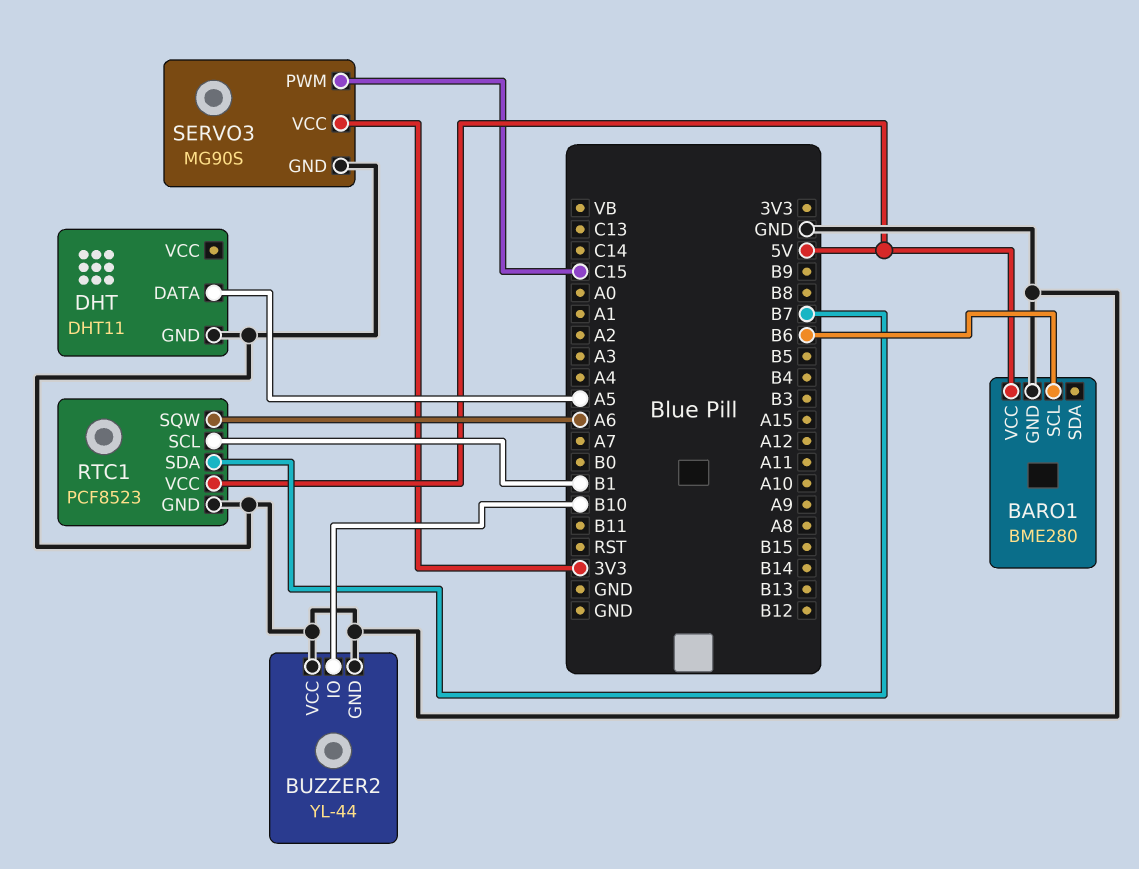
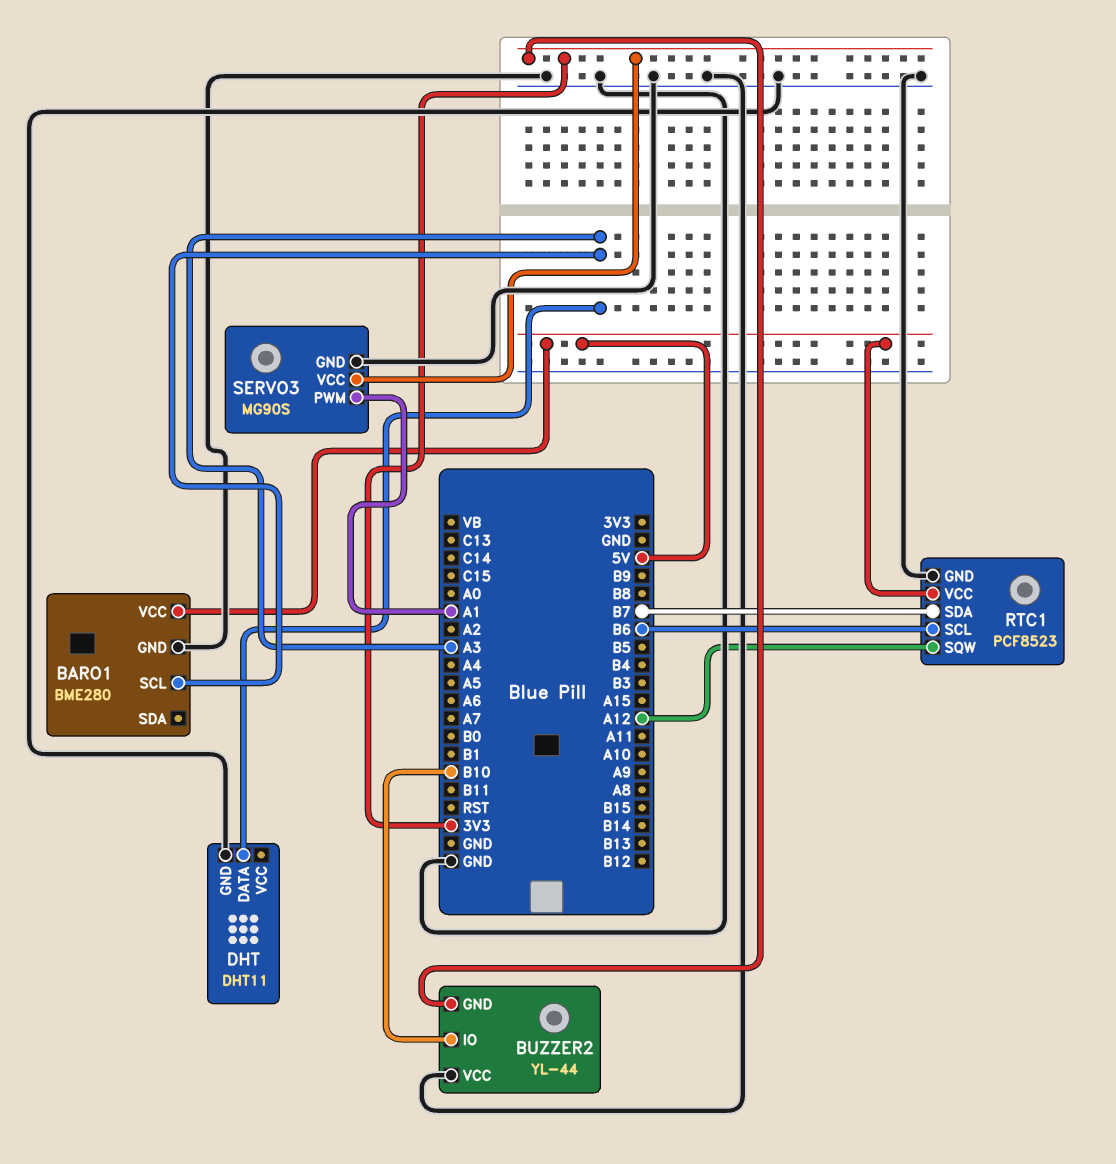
BARO1 pin SCL: B6 -> A3
BUZZER2 pin GND: GND -> 3V3
DHT pin DATA: A5 -> A3
RTC1 pin SCL: B1 -> B6
RTC1 pin SQW: A6 -> A12
SERVO3 pin PWM: C15 -> A1

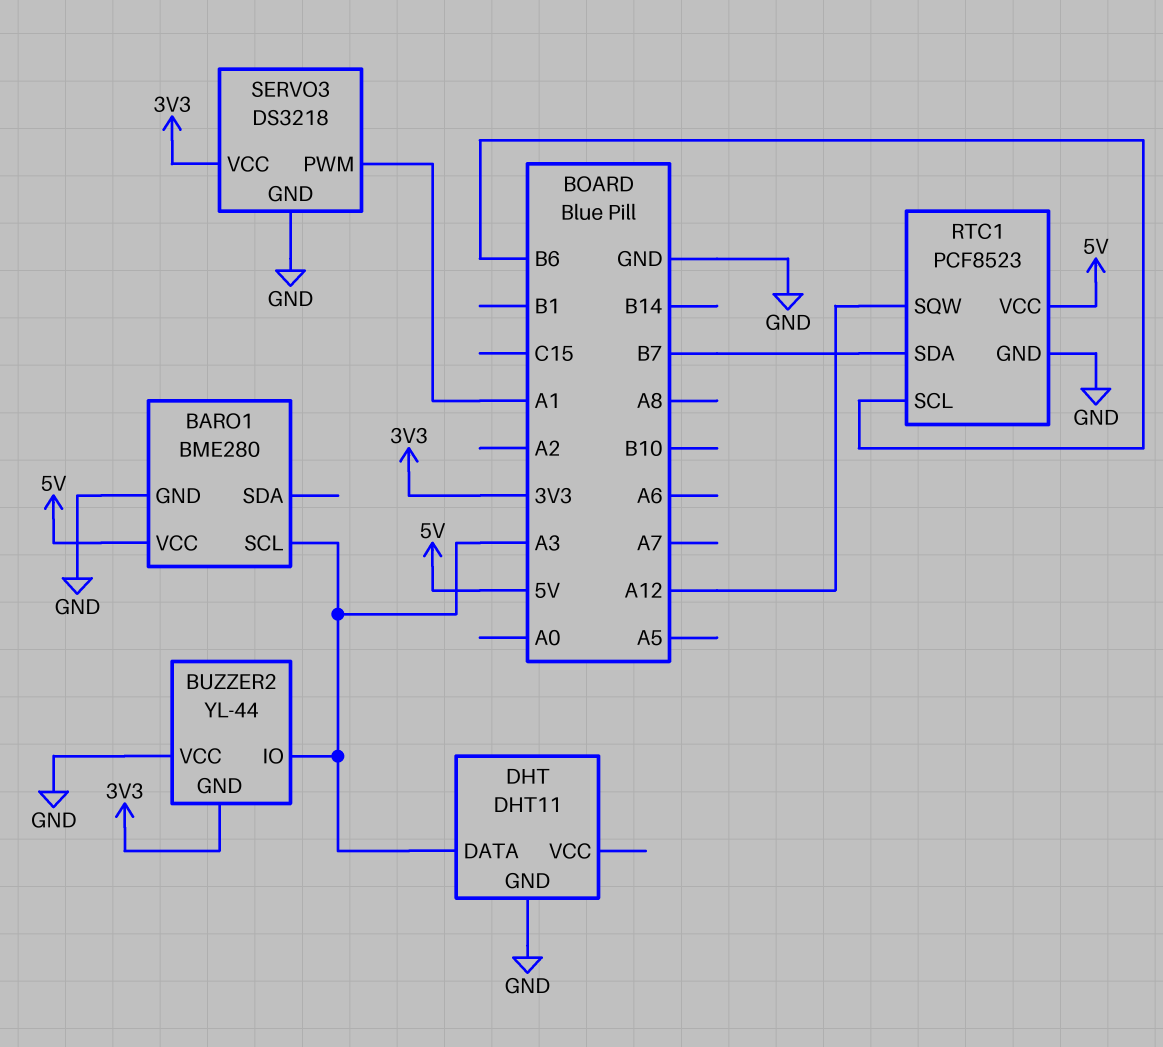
BUZZER2 pin IO: B10 -> A3
SERVO3: MG90S -> DS3218

